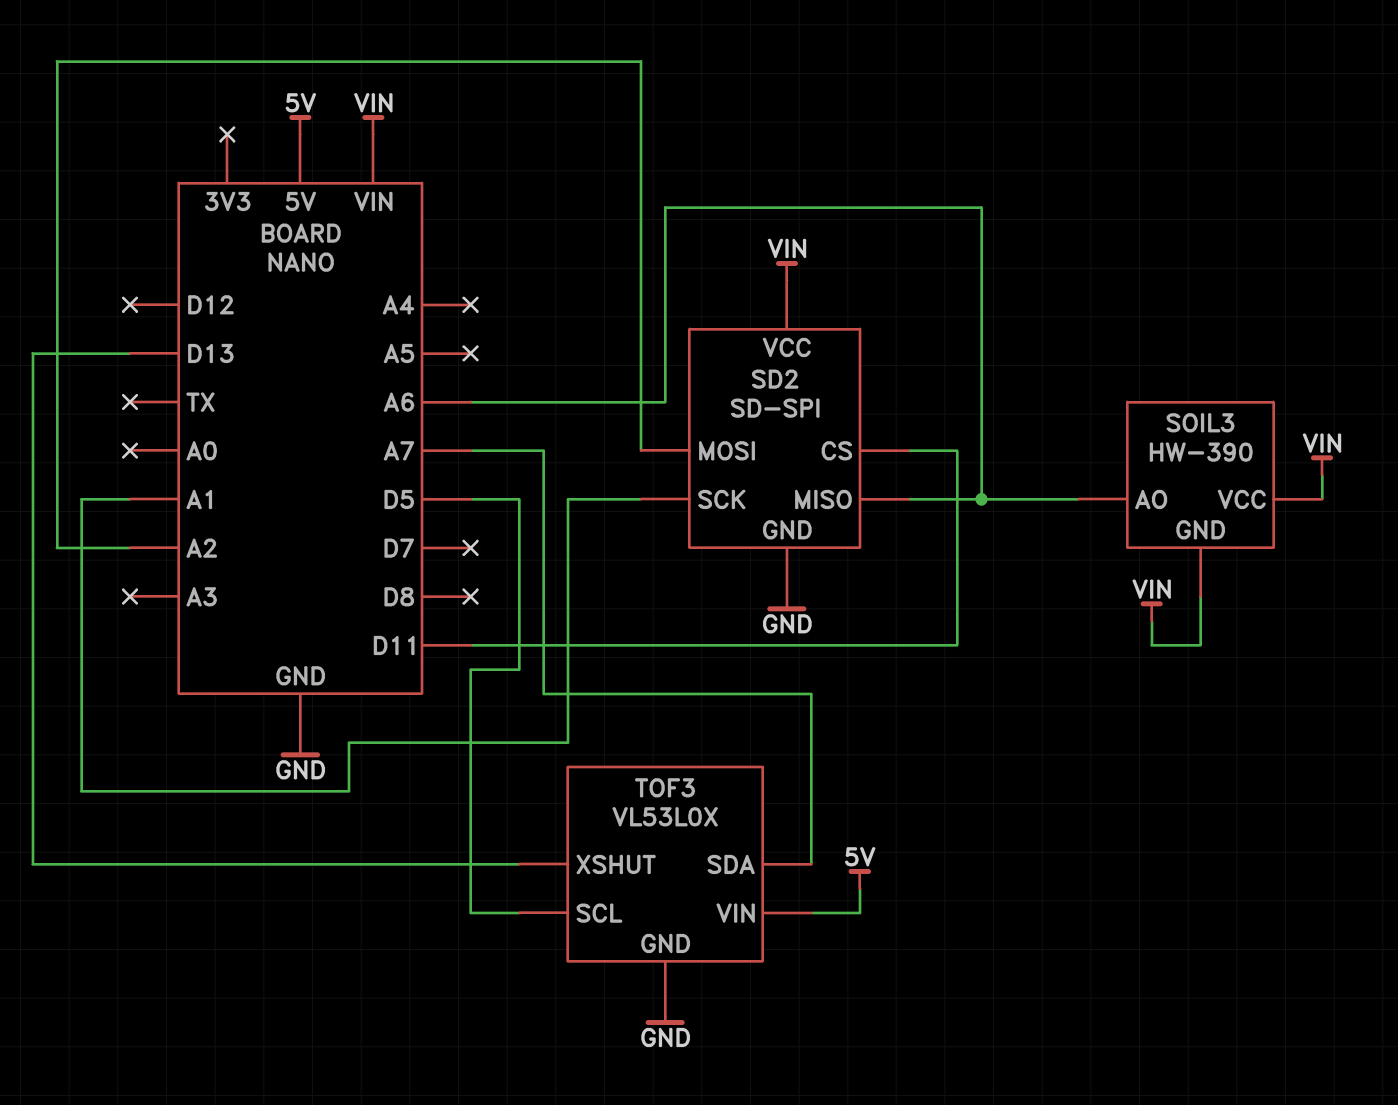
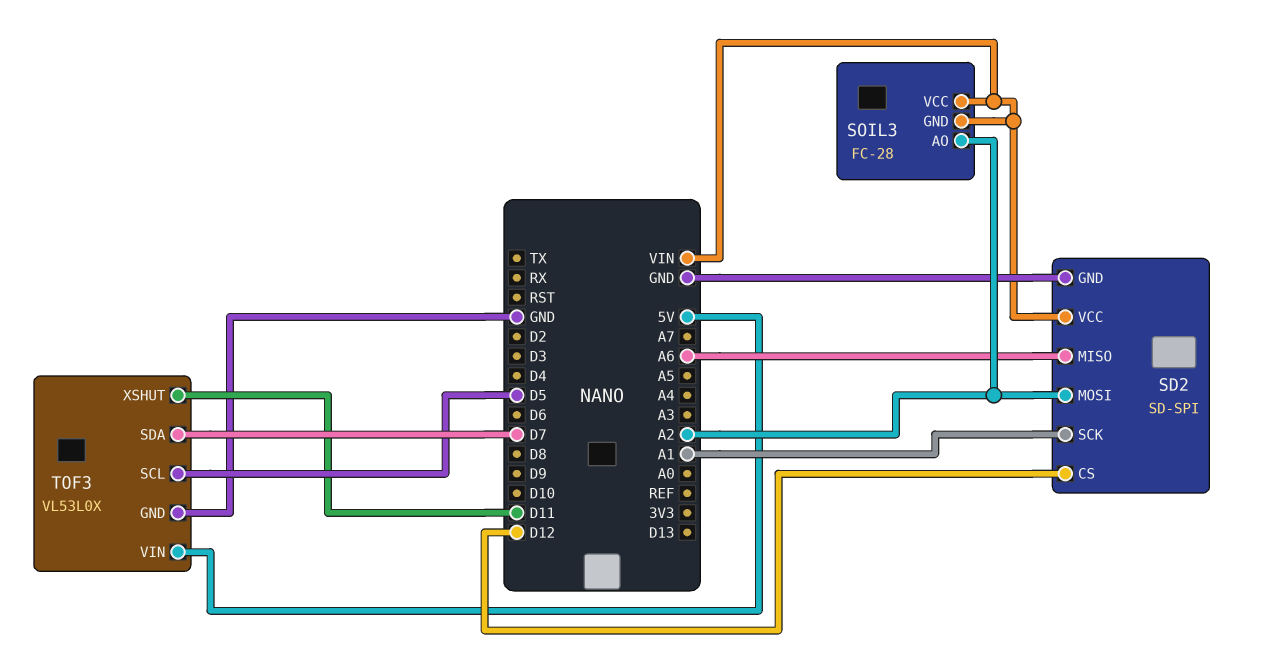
SD2 pin CS: D11 -> D12
SOIL3: HW-390 -> FC-28
SOIL3 pin AO: A6 -> A2
TOF3 pin SDA: A7 -> D7
TOF3 pin XSHUT: D13 -> D11

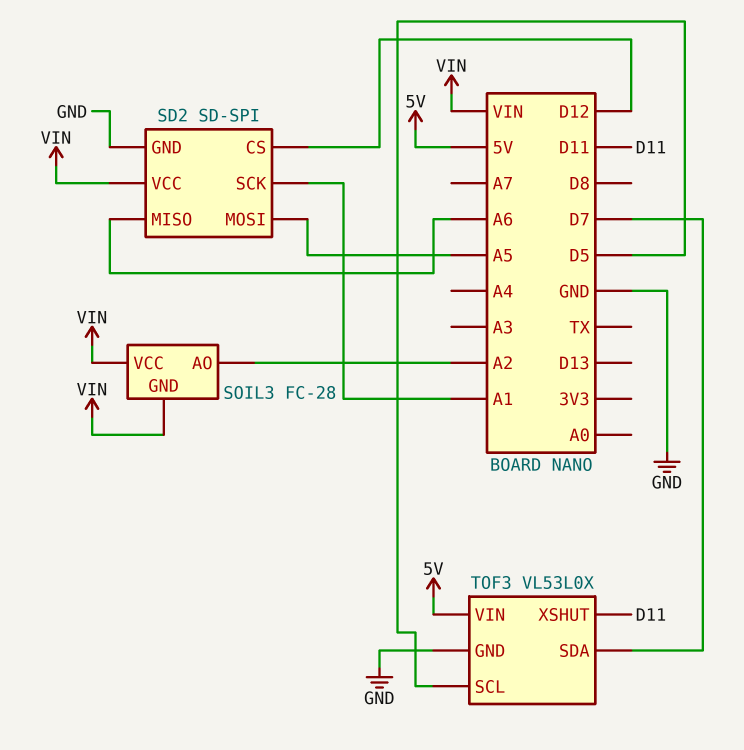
SD2 pin MOSI: A2 -> A5

